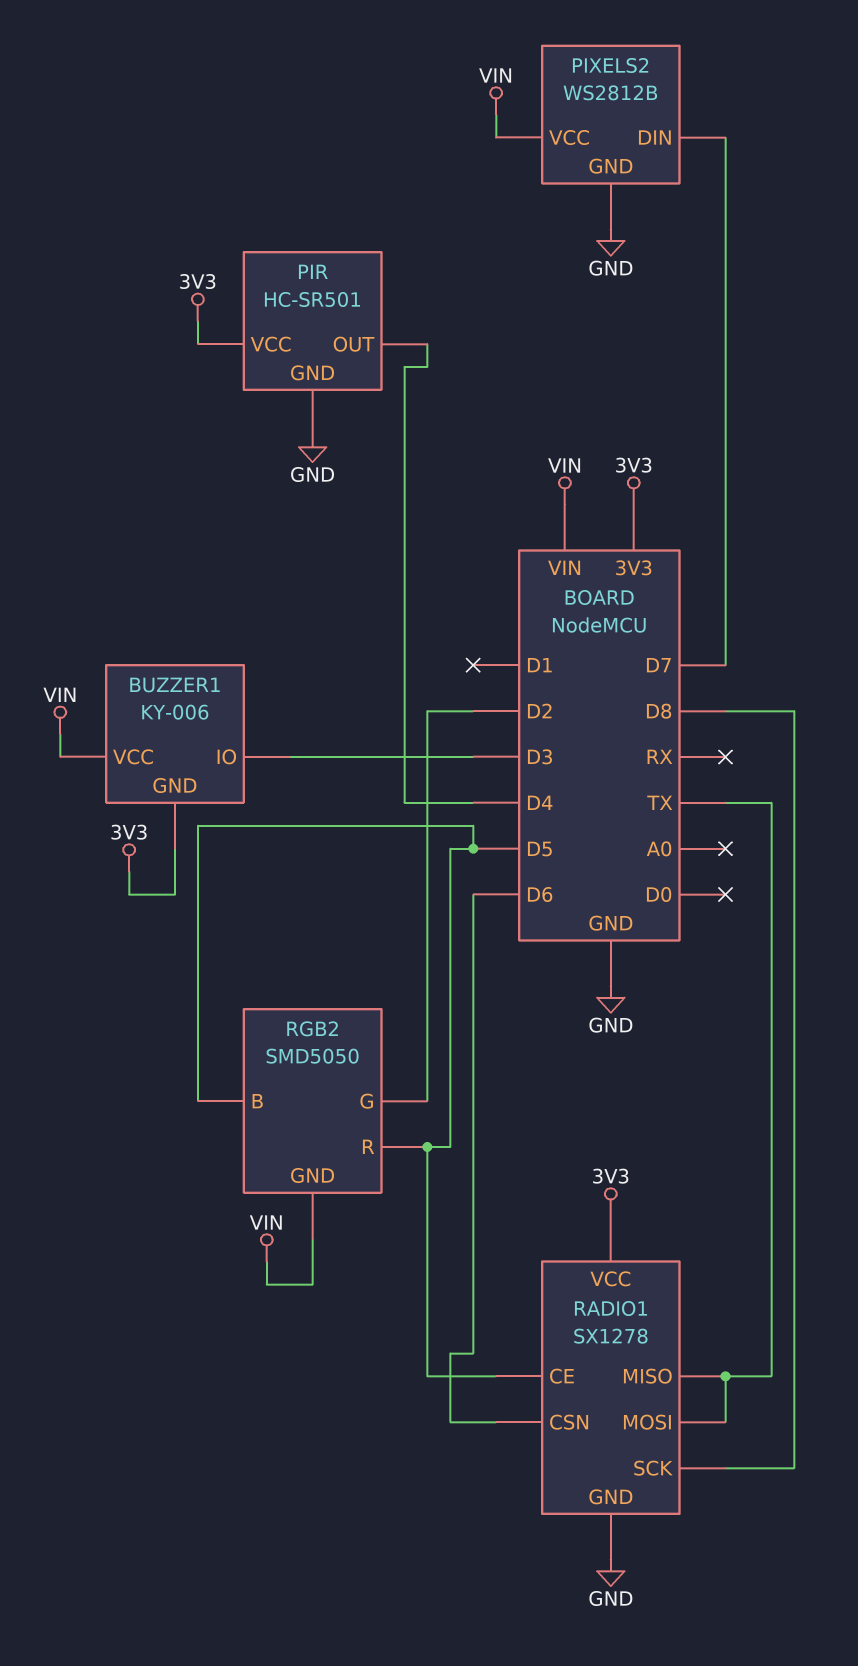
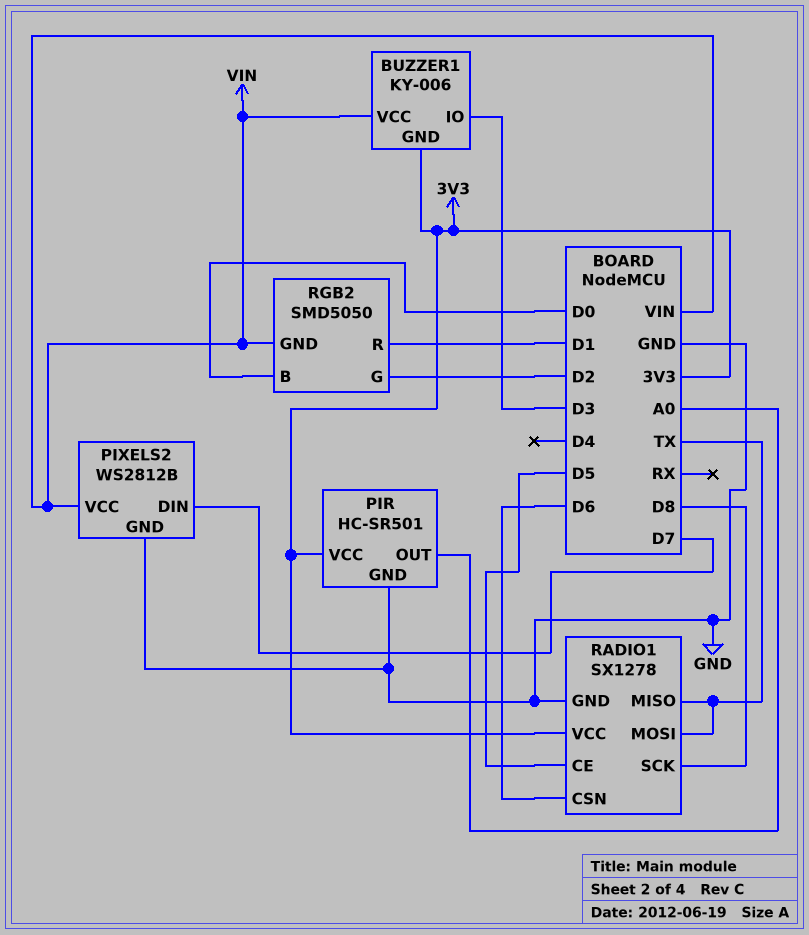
PIR pin OUT: D4 -> A0
RGB2 pin B: D5 -> D0
RGB2 pin R: D5 -> D1

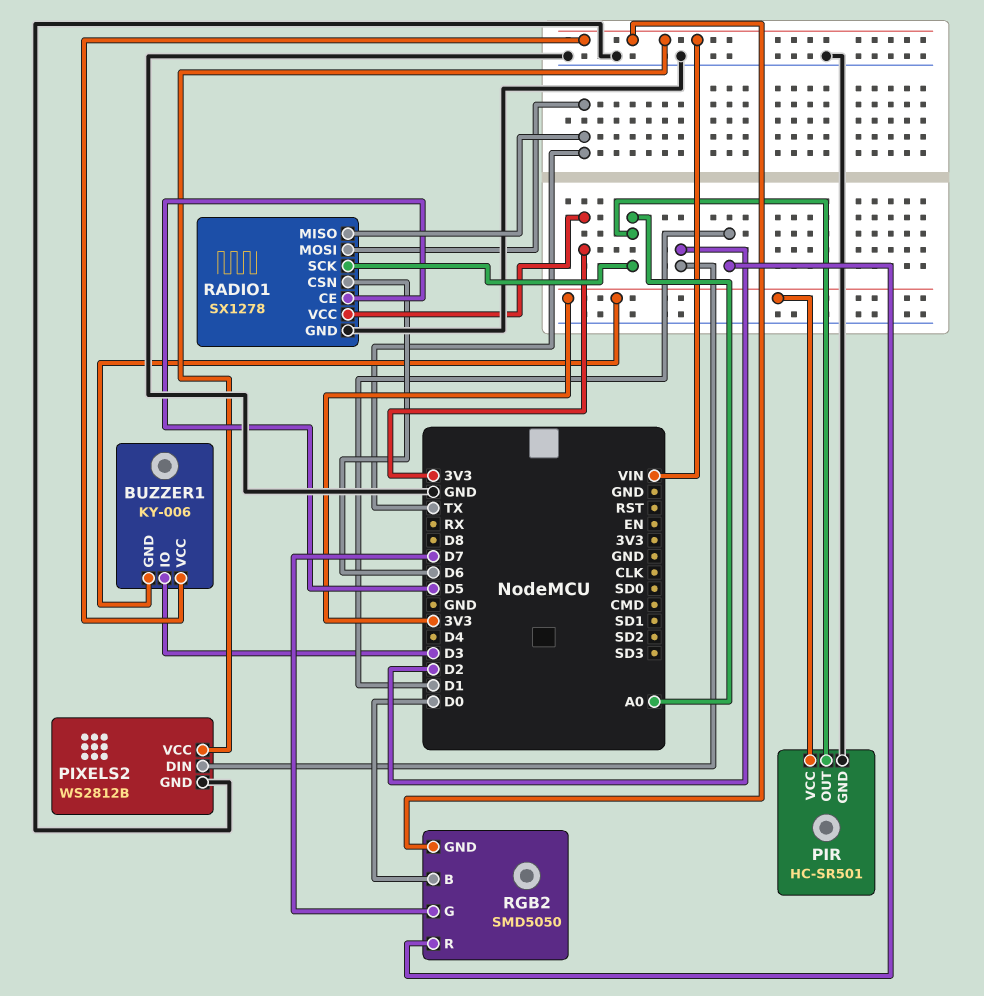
PIXELS2 pin DIN: D7 -> D2
RADIO1 pin SCK: D8 -> A0
RGB2 pin G: D2 -> D7

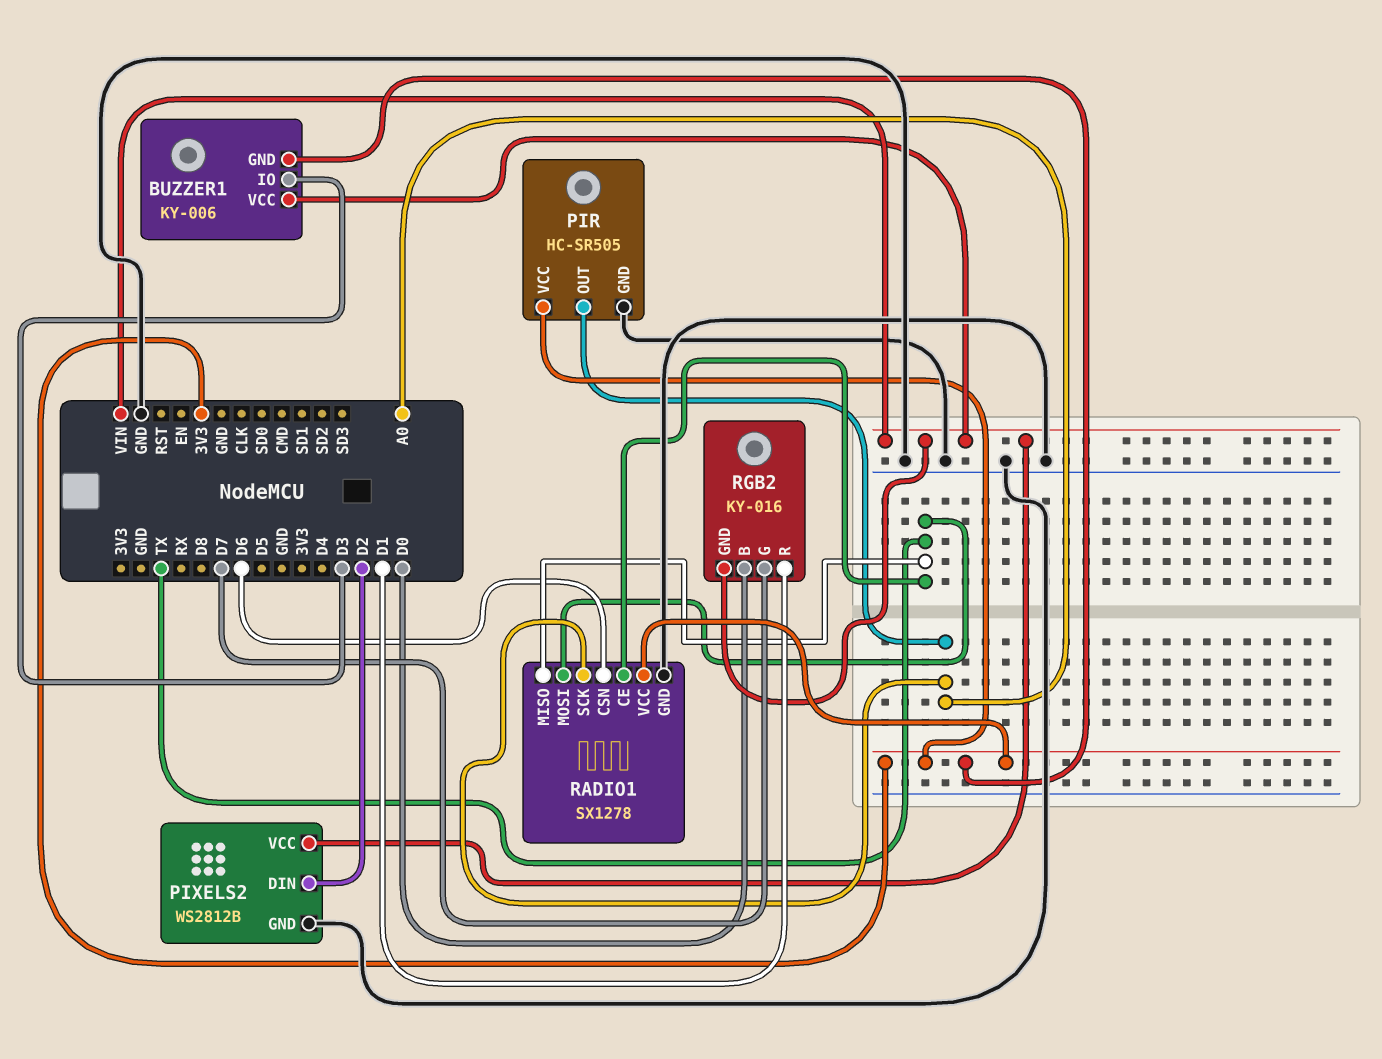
PIR: HC-SR501 -> HC-SR505
RADIO1 pin CE: D5 -> TX
RGB2: SMD5050 -> KY-016

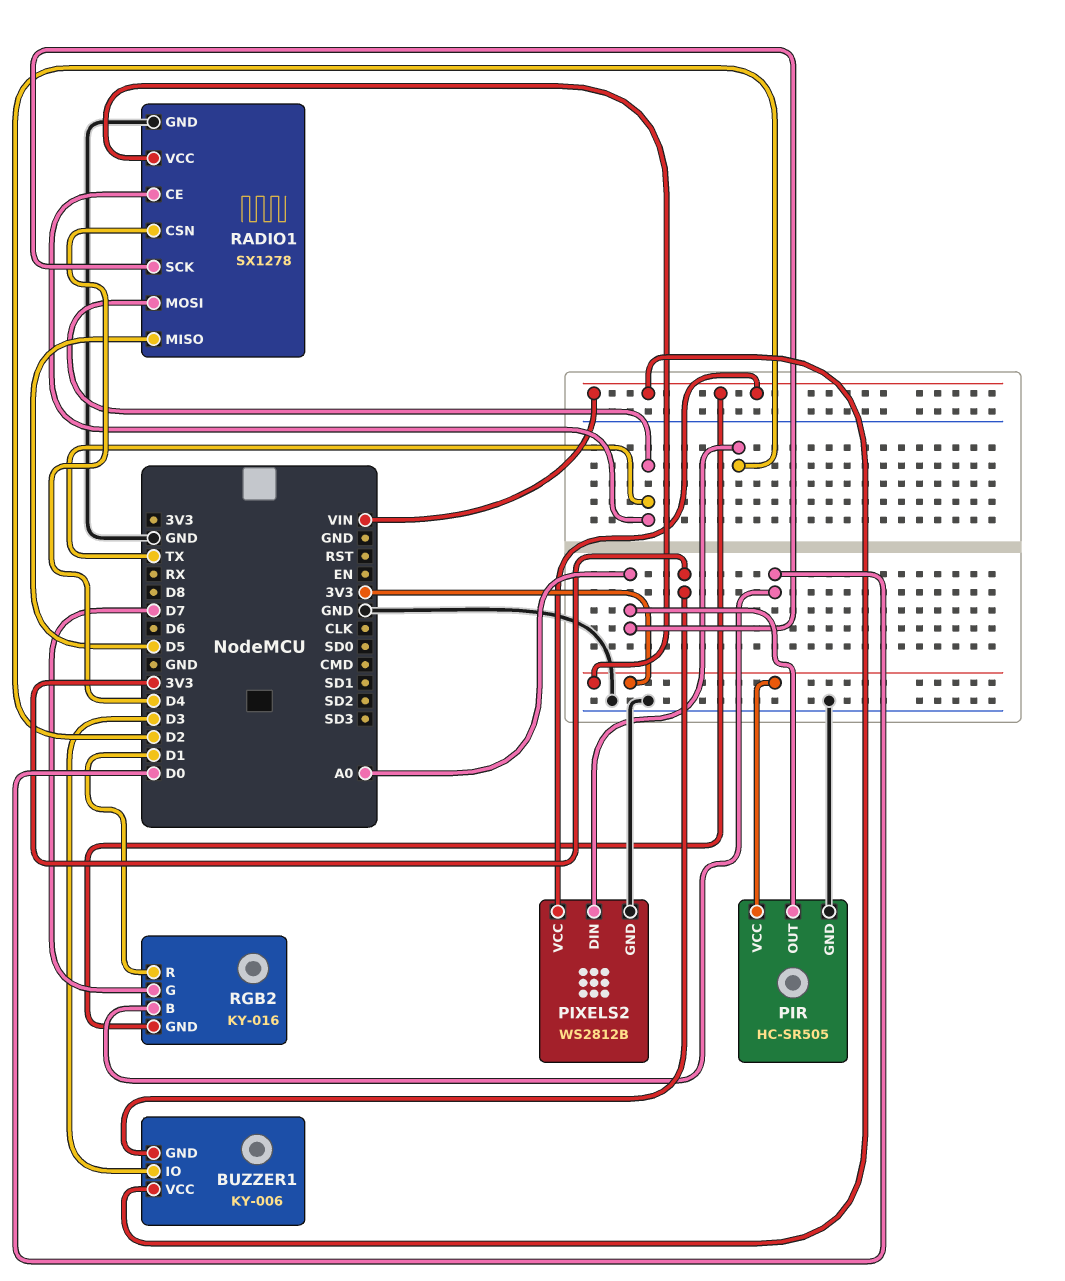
RADIO1 pin CSN: D6 -> D4
RADIO1 pin MISO: TX -> D5

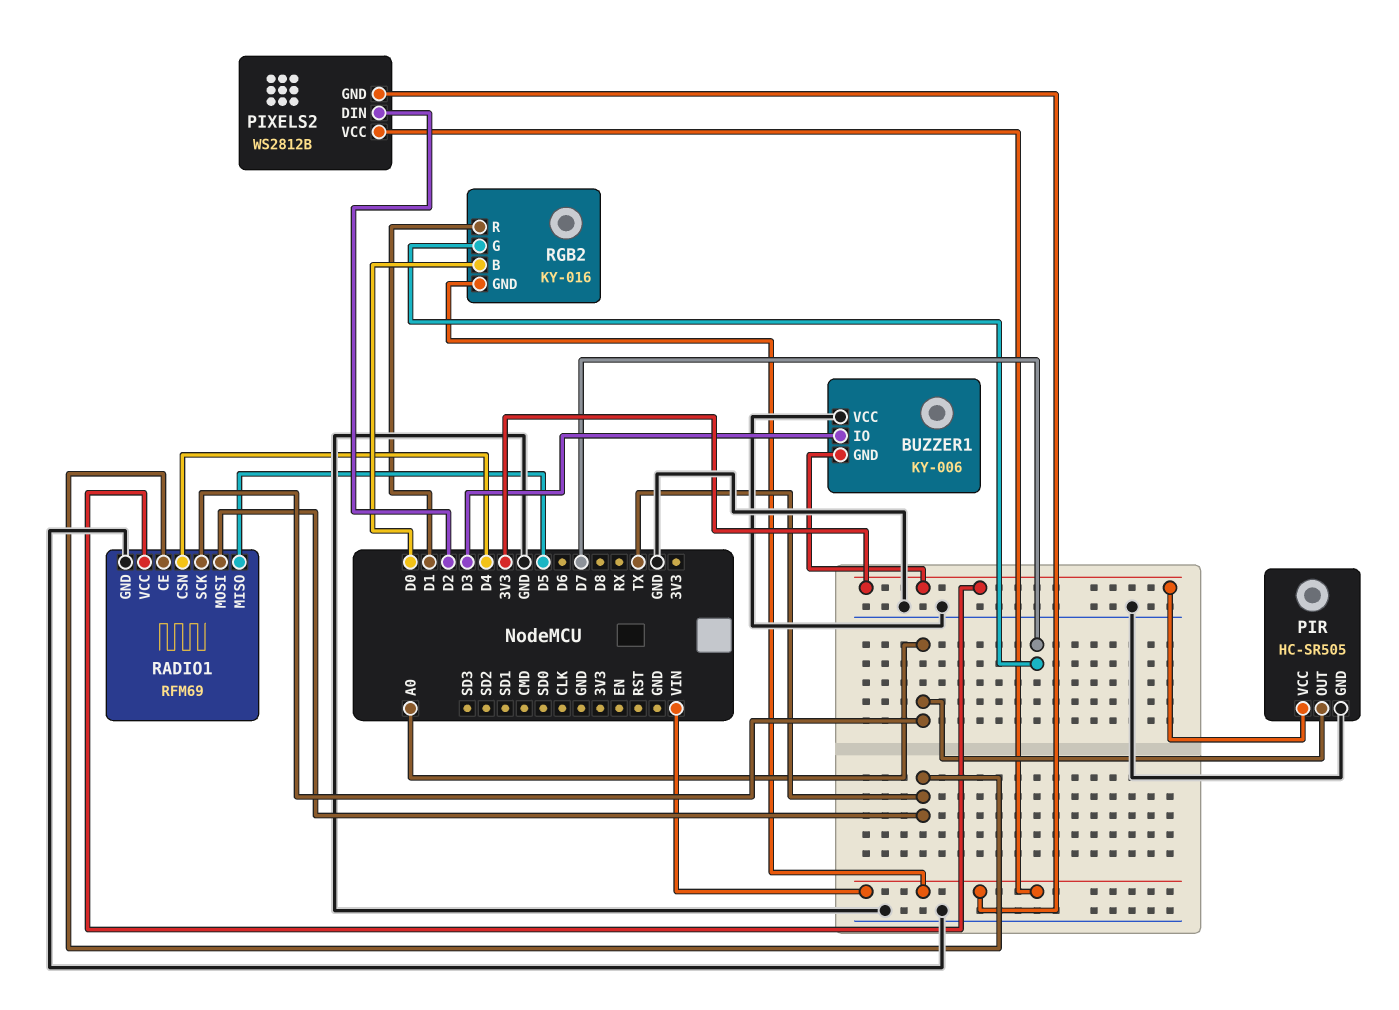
BUZZER1 pin VCC: VIN -> GND
PIXELS2 pin GND: GND -> VIN
RADIO1: SX1278 -> RFM69

